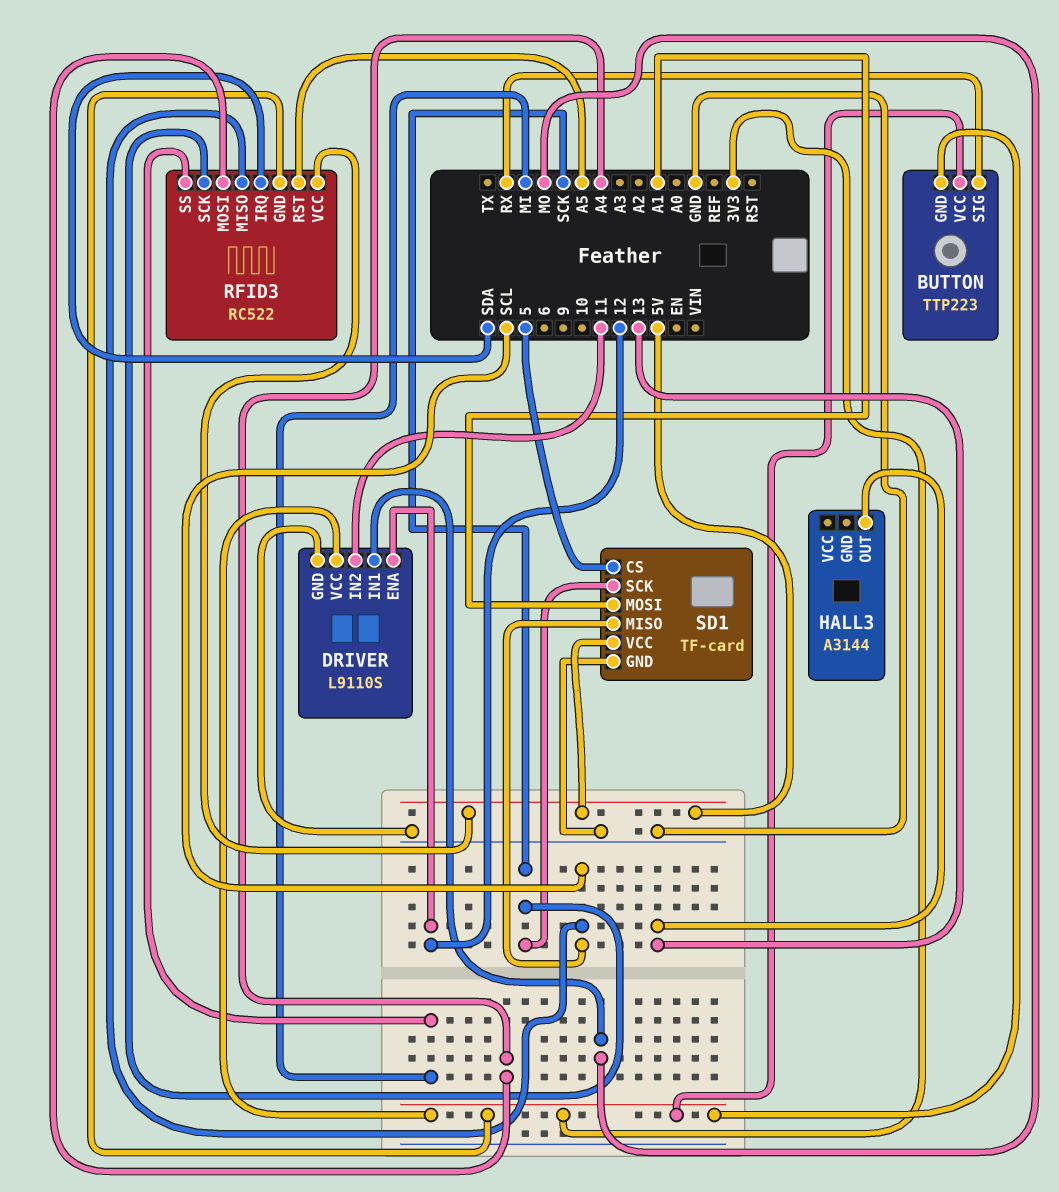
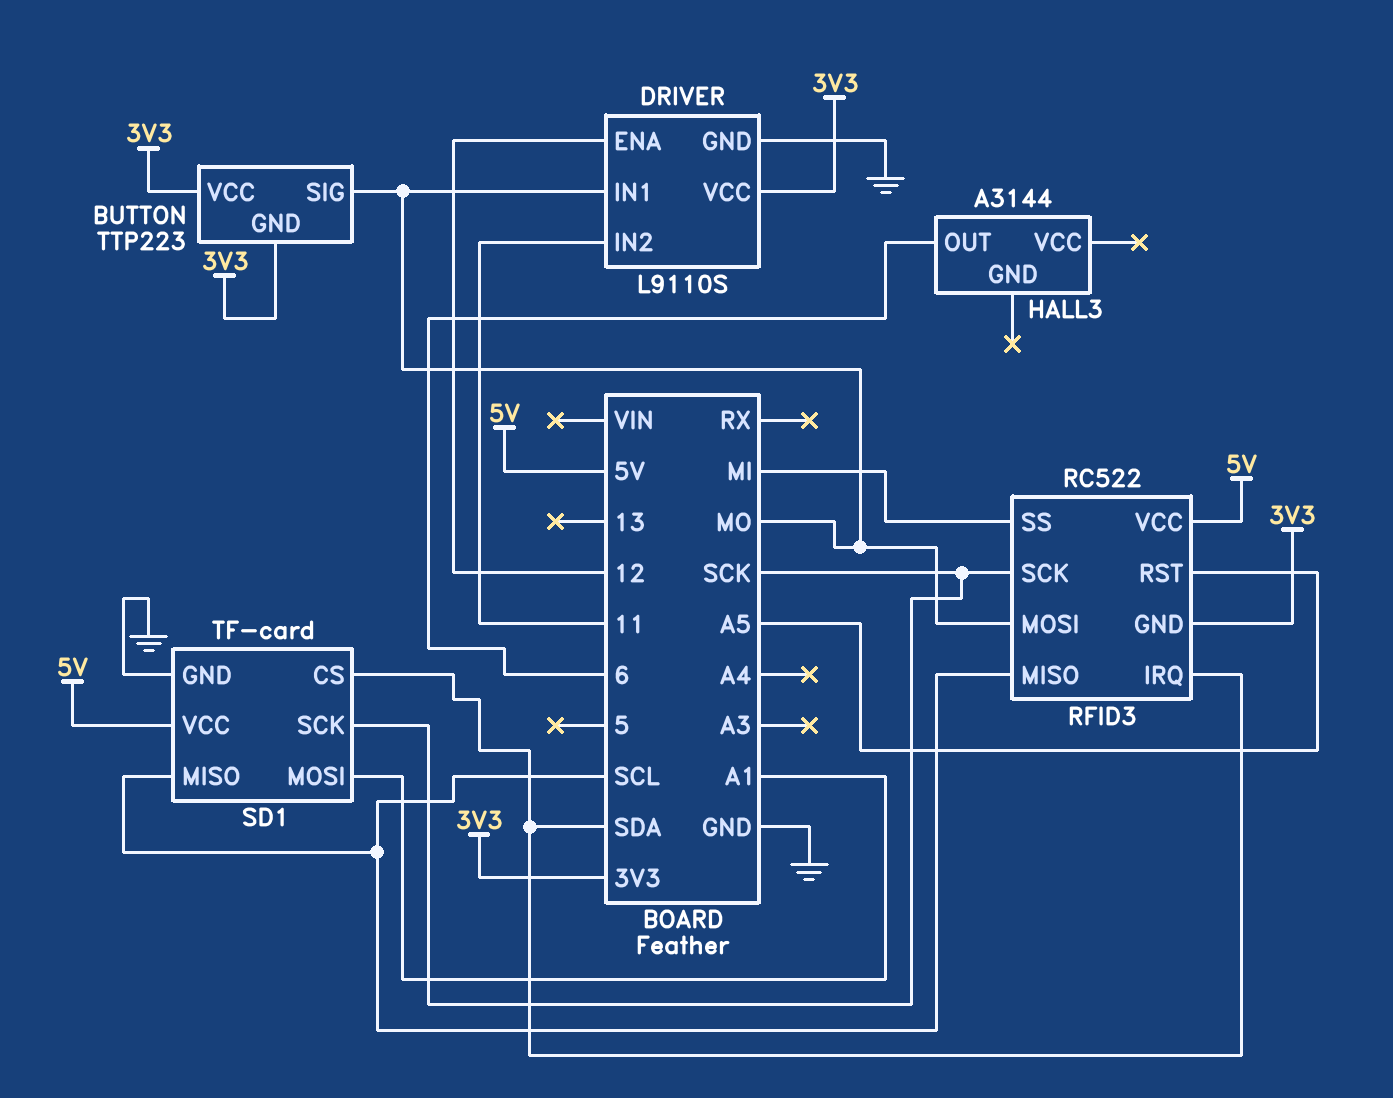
BUTTON pin SIG: RX -> MO
HALL3 pin OUT: 13 -> 6
RFID3 pin MOSI: A4 -> MO
SD1 pin CS: 5 -> SDA

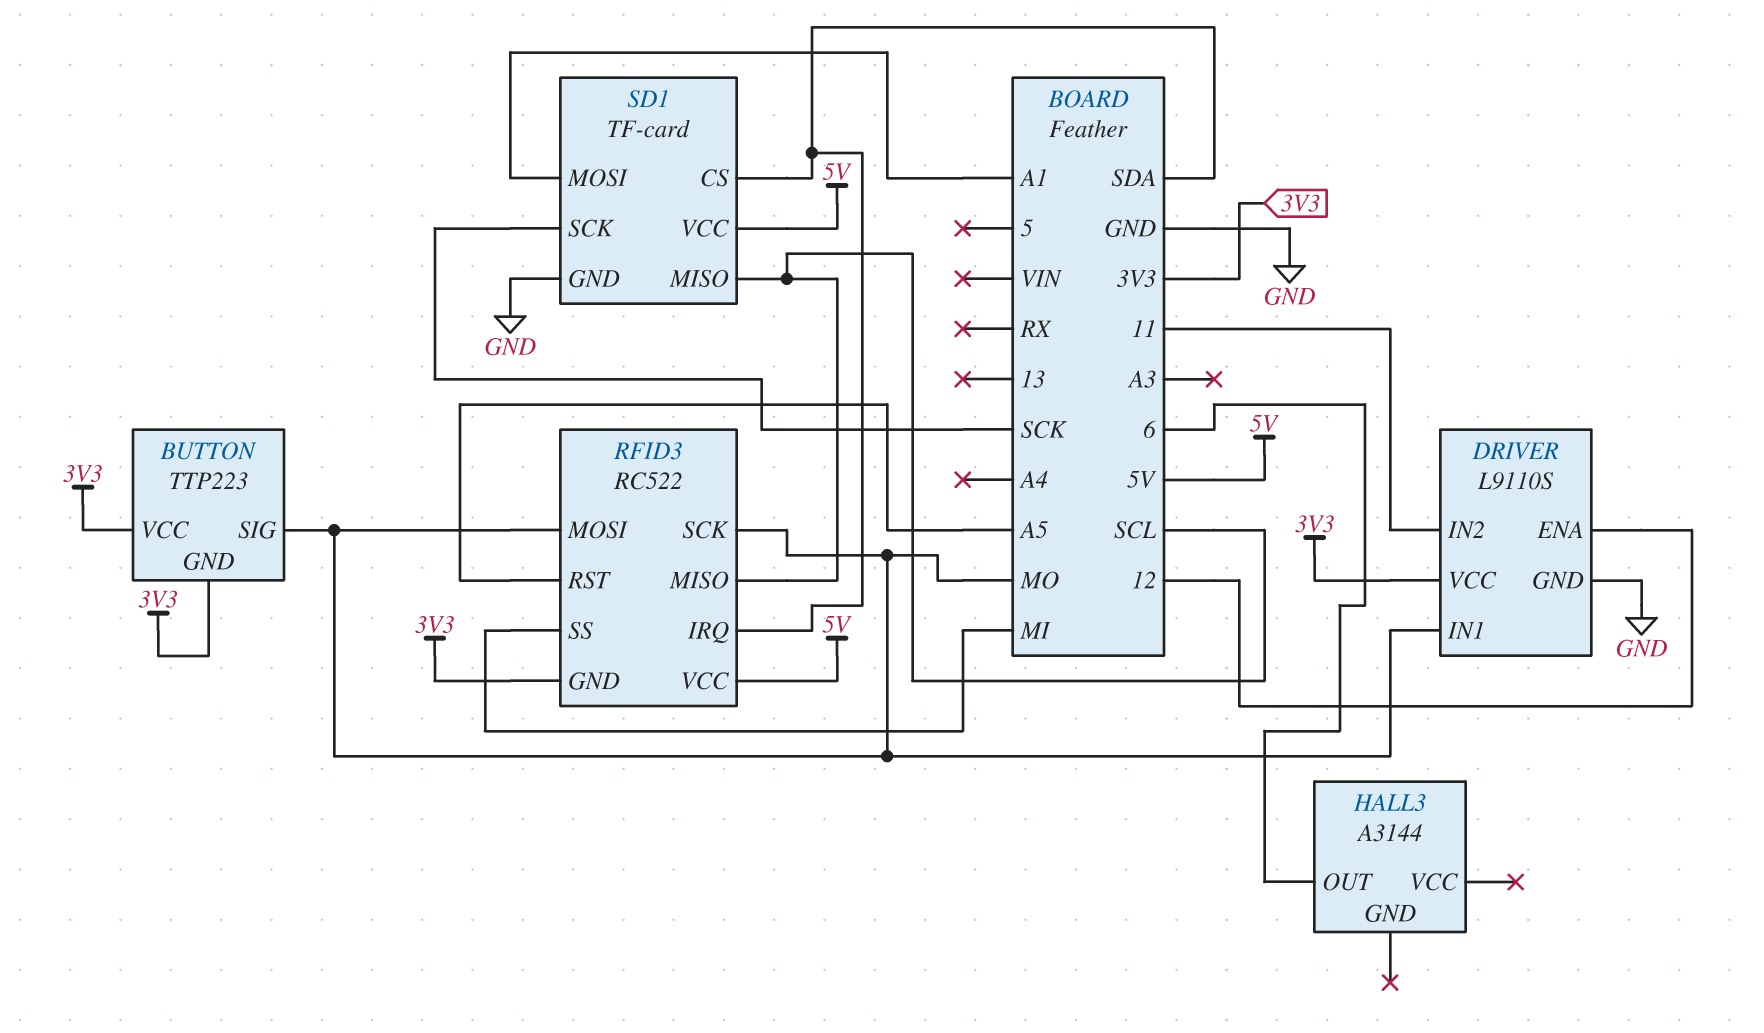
RFID3 pin SCK: SCK -> MO

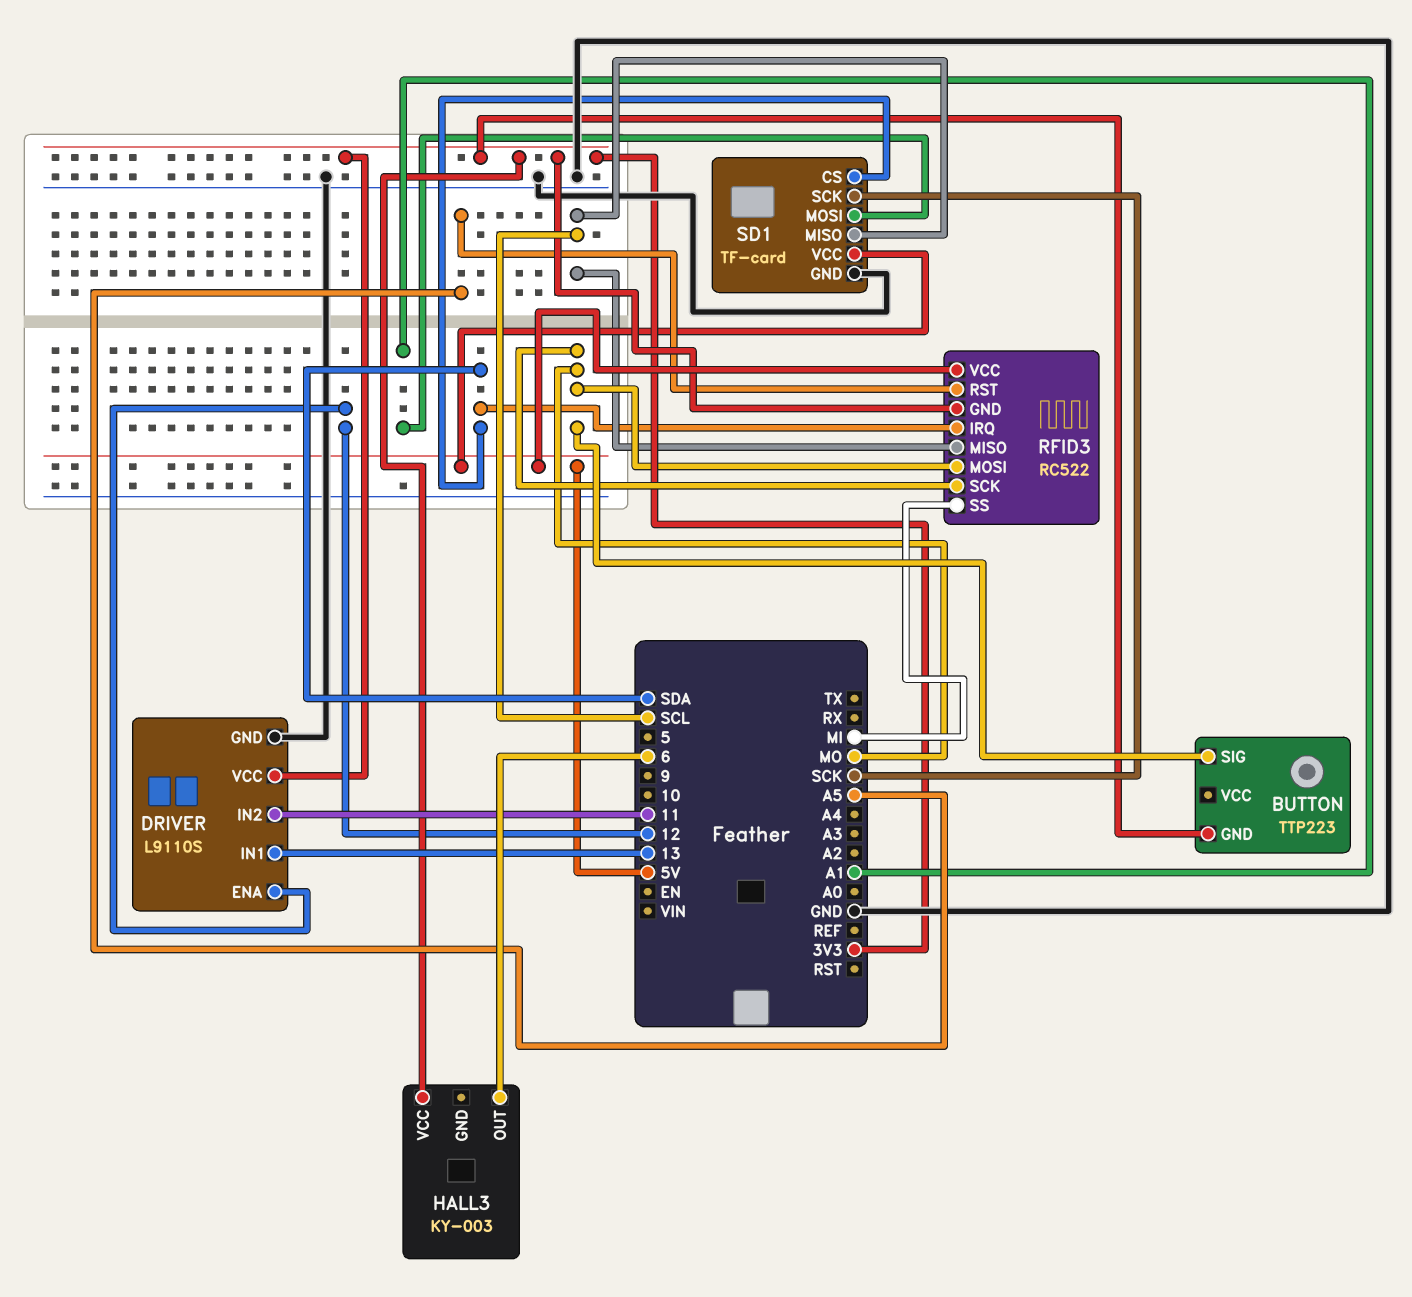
BUTTON pin VCC: 3V3 -> none
DRIVER pin IN1: MO -> 13
HALL3: A3144 -> KY-003
HALL3 pin VCC: none -> 3V3

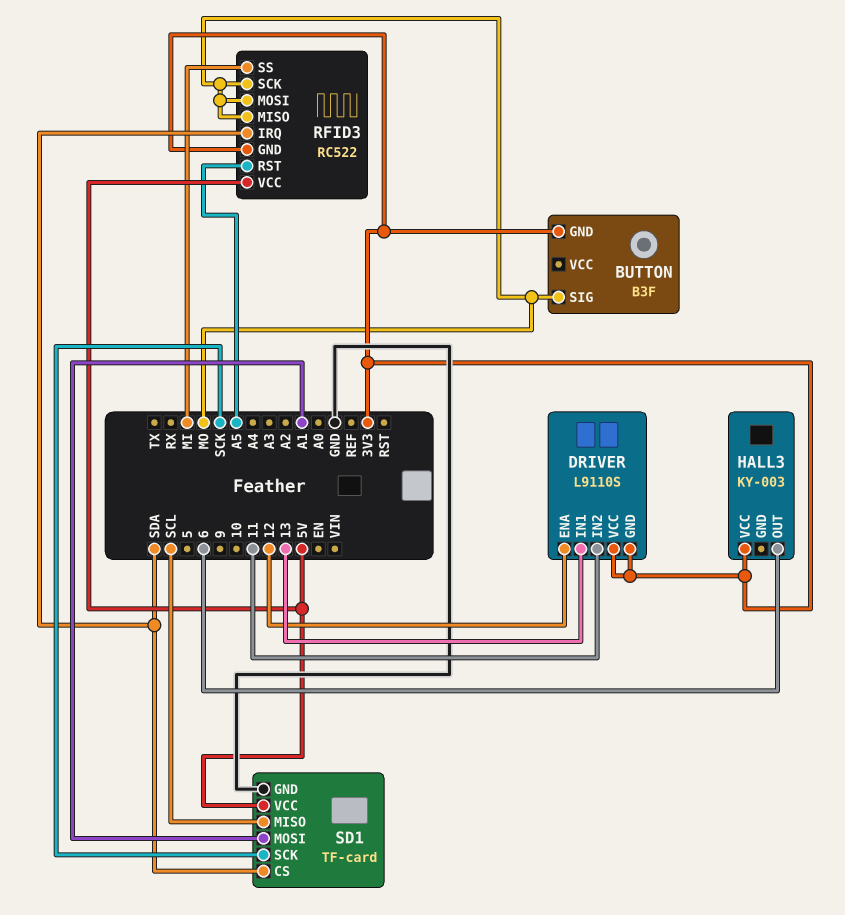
BUTTON: TTP223 -> B3F
DRIVER pin GND: GND -> 3V3
RFID3 pin MISO: SCL -> MO

